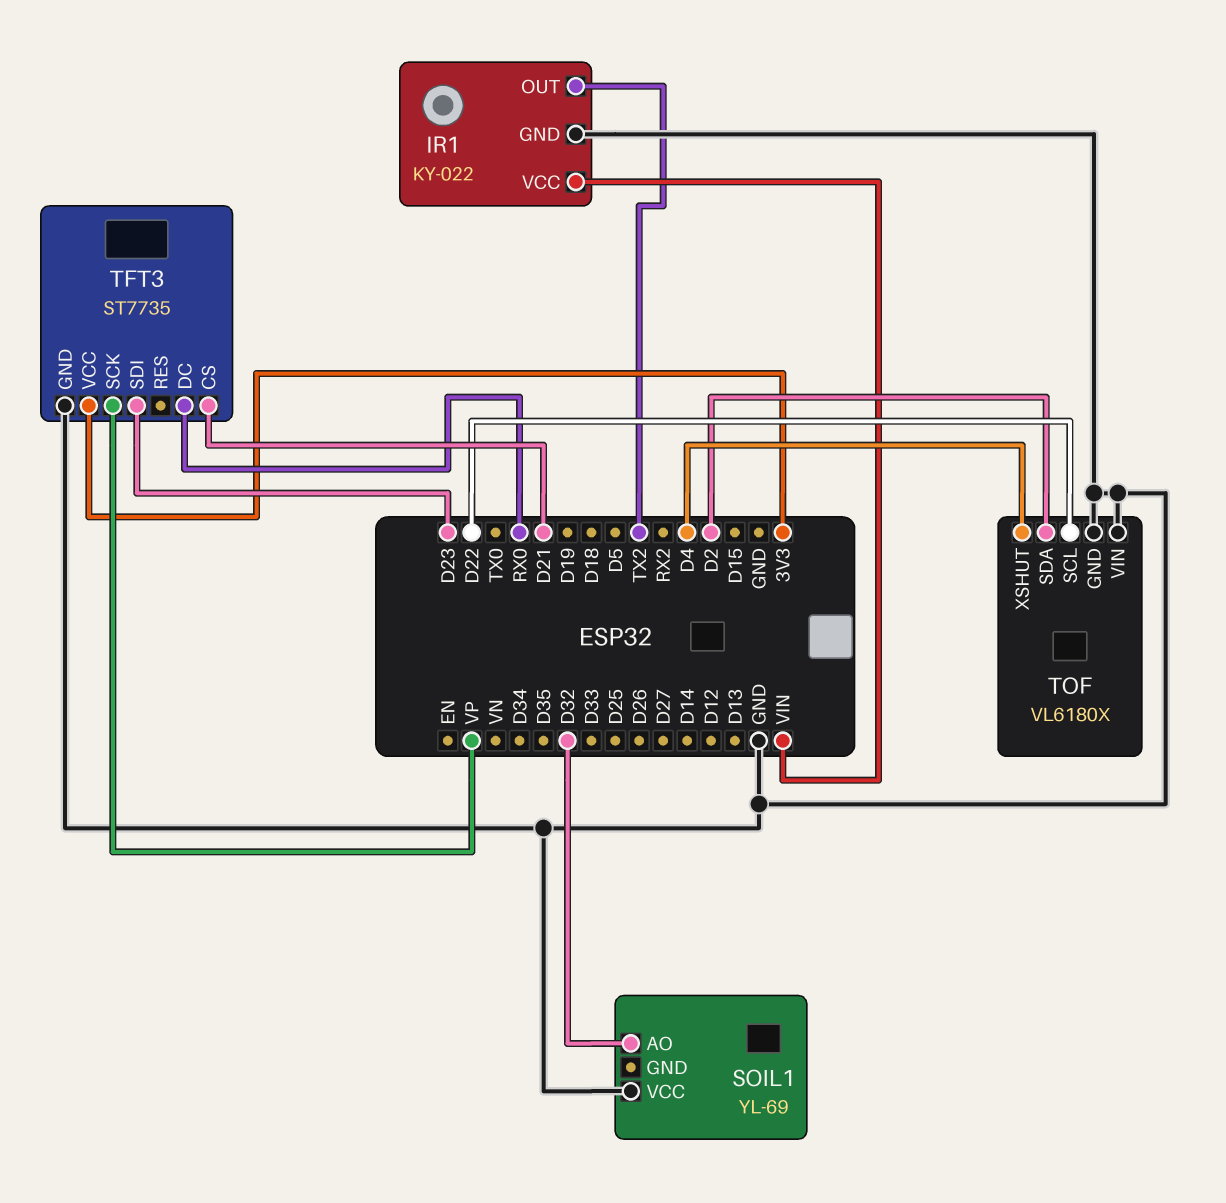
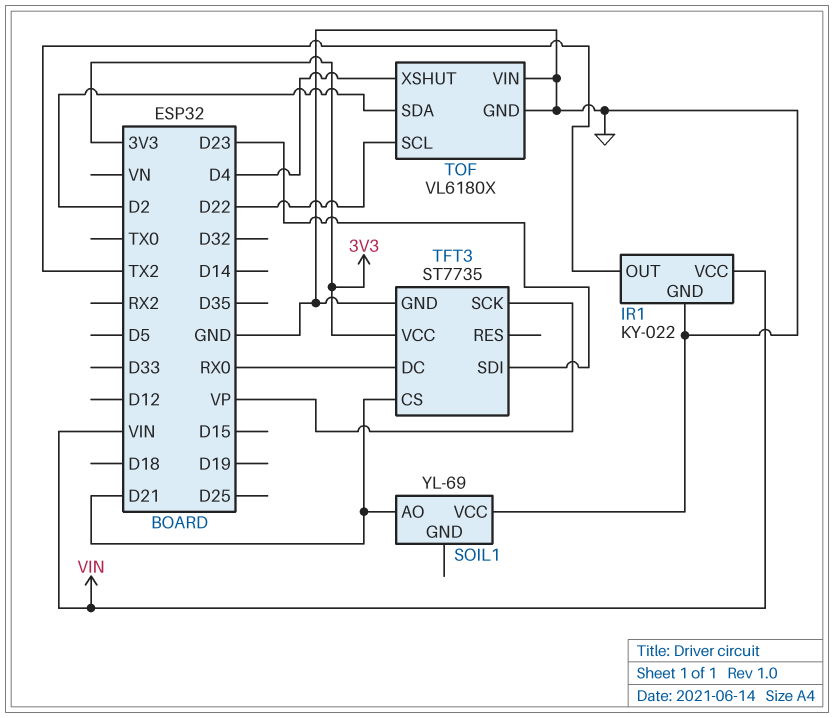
SOIL1 pin AO: D32 -> D21

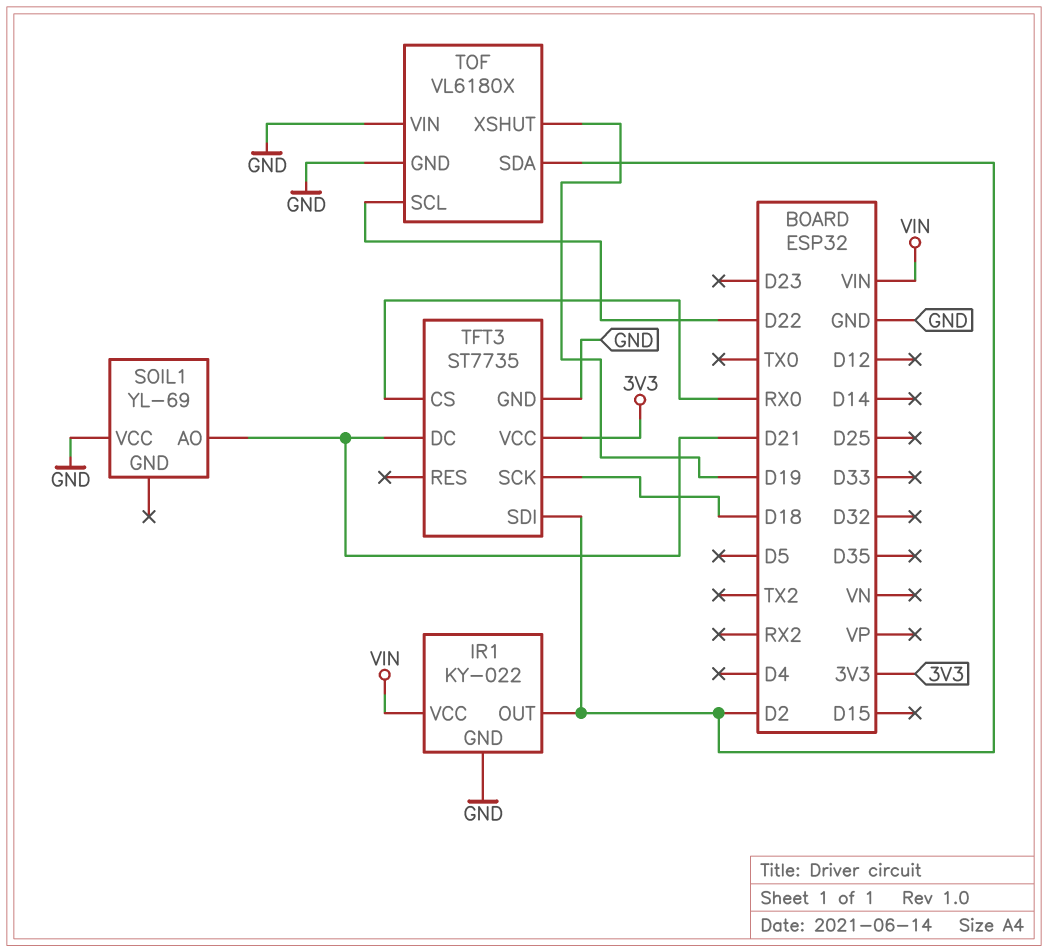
IR1 pin OUT: TX2 -> D2
TFT3 pin CS: D21 -> RX0
TFT3 pin DC: RX0 -> D21
TFT3 pin SCK: VP -> D18
TFT3 pin SDI: D23 -> D2
TOF pin XSHUT: D4 -> D19

